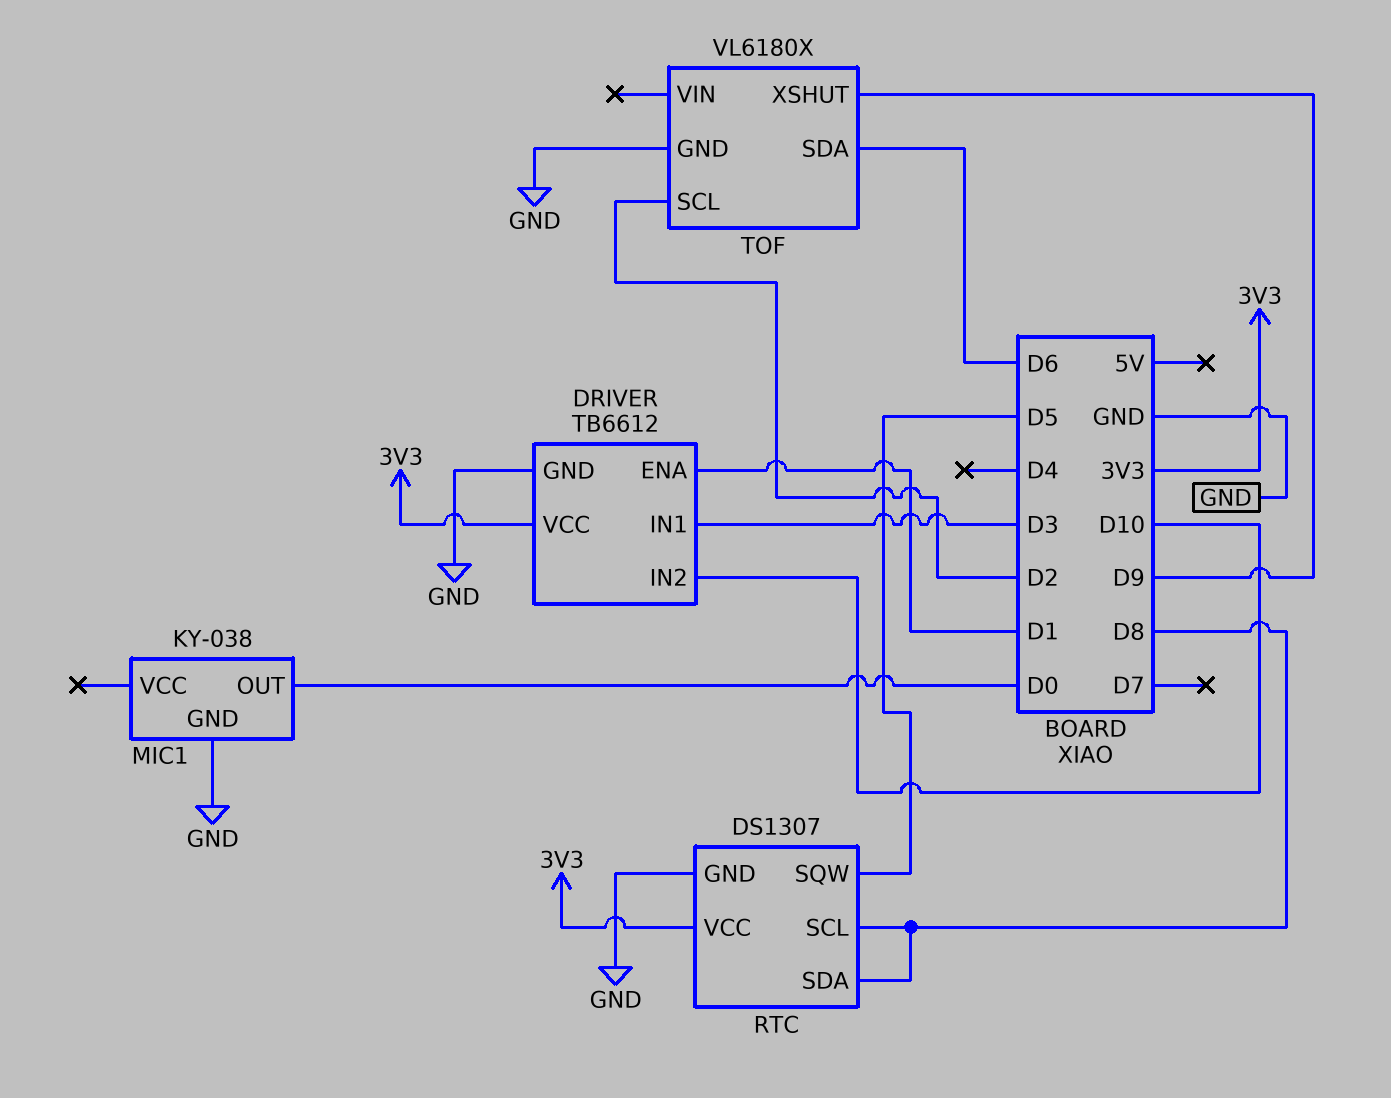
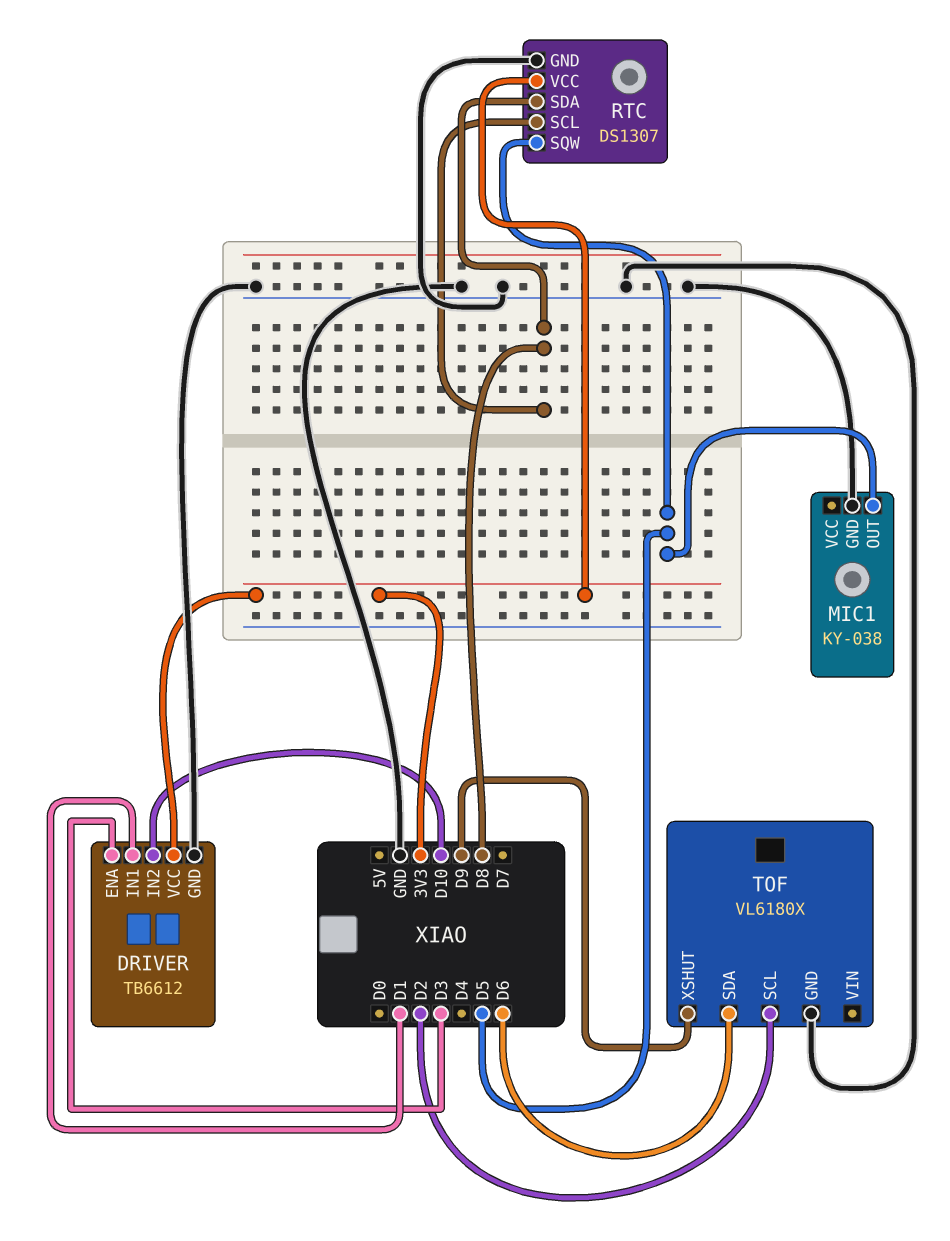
DRIVER pin ENA: D1 -> D3
DRIVER pin IN1: D3 -> D1
MIC1 pin OUT: D0 -> D5

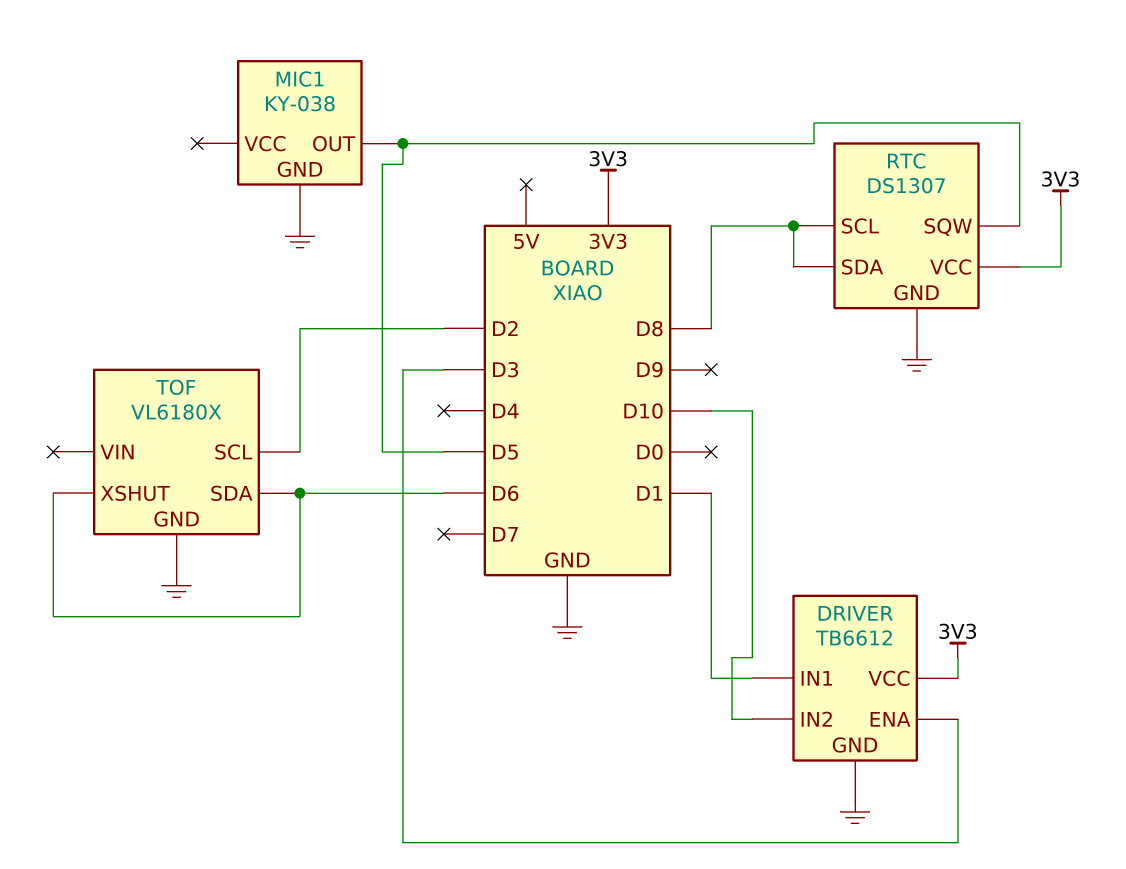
TOF pin XSHUT: D9 -> D6

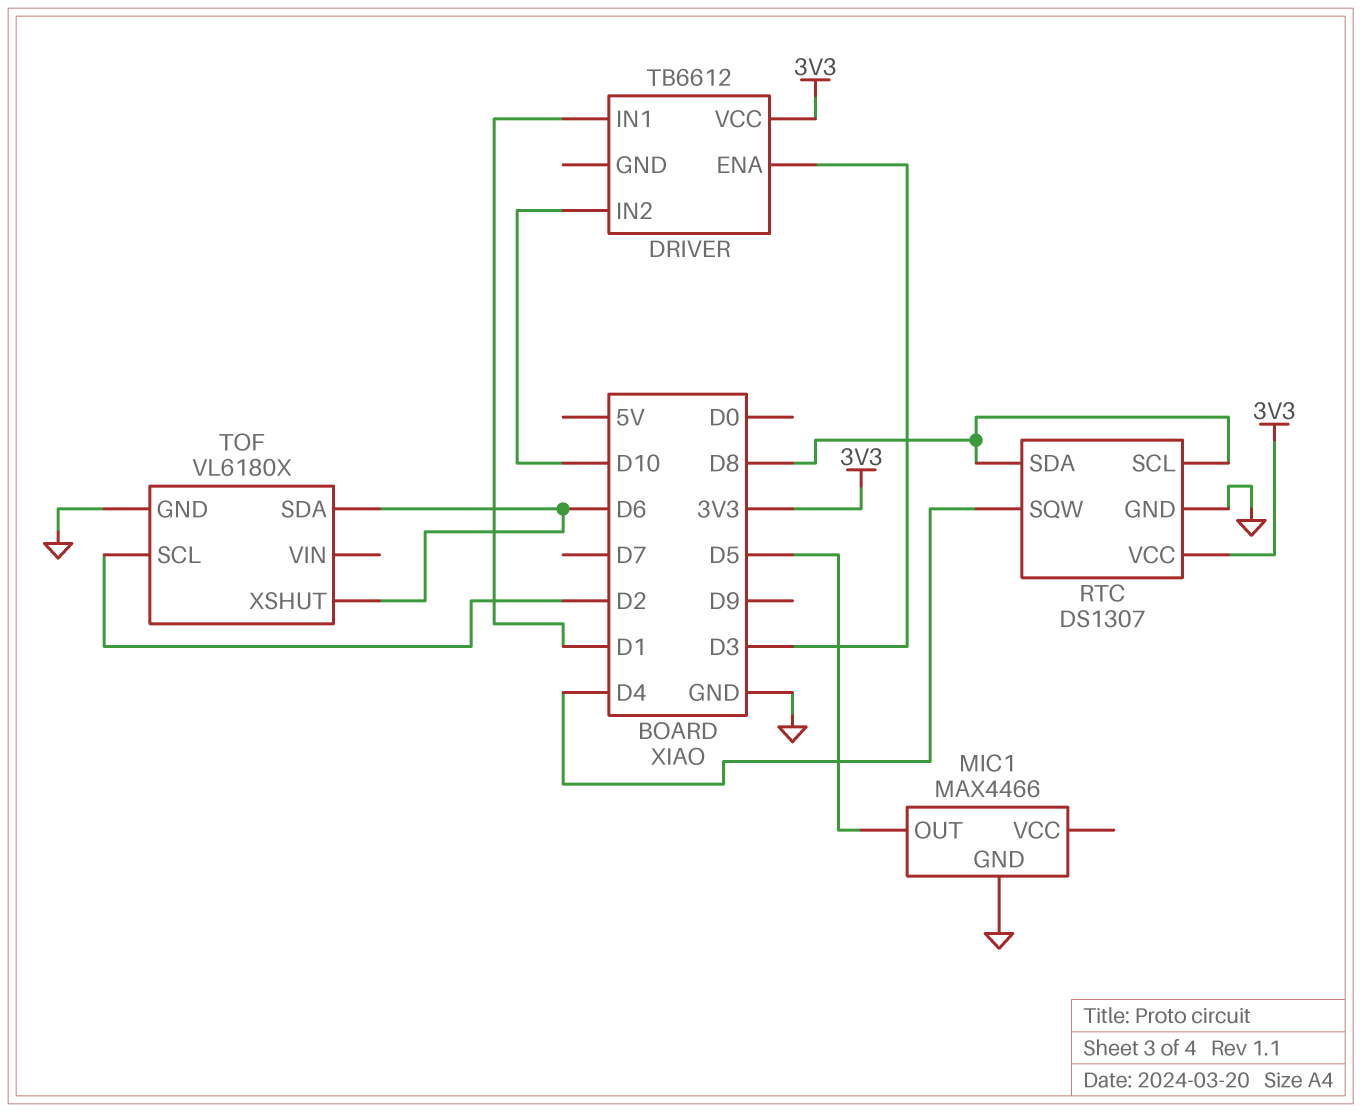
DRIVER pin GND: GND -> none
MIC1: KY-038 -> MAX4466
RTC pin SQW: D5 -> D4

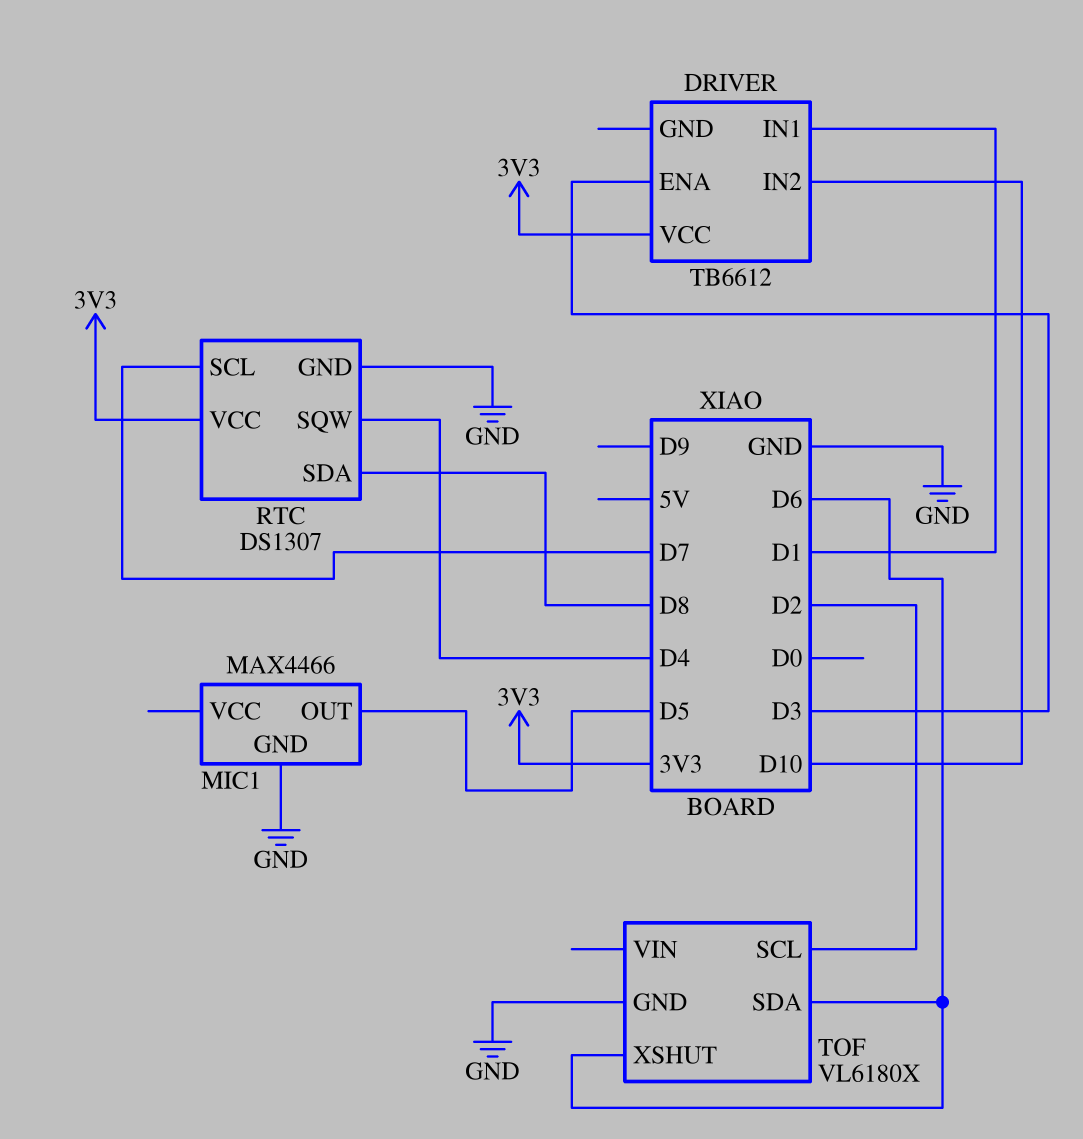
RTC pin SCL: D8 -> D7

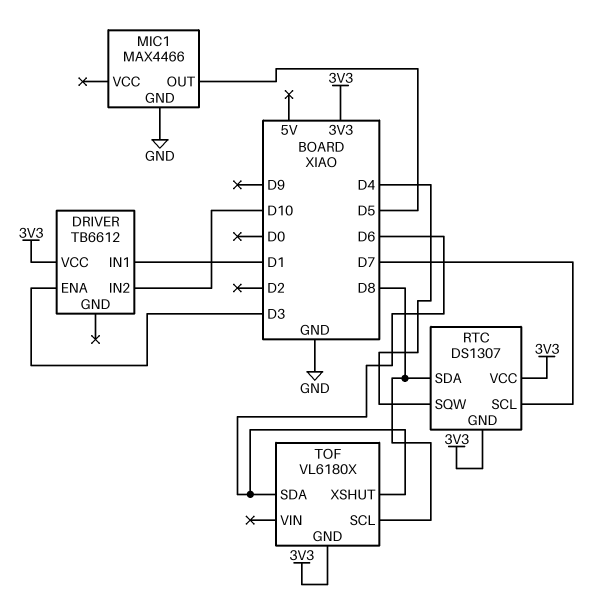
RTC pin GND: GND -> 3V3
TOF pin GND: GND -> 3V3
TOF pin SCL: D2 -> D8

